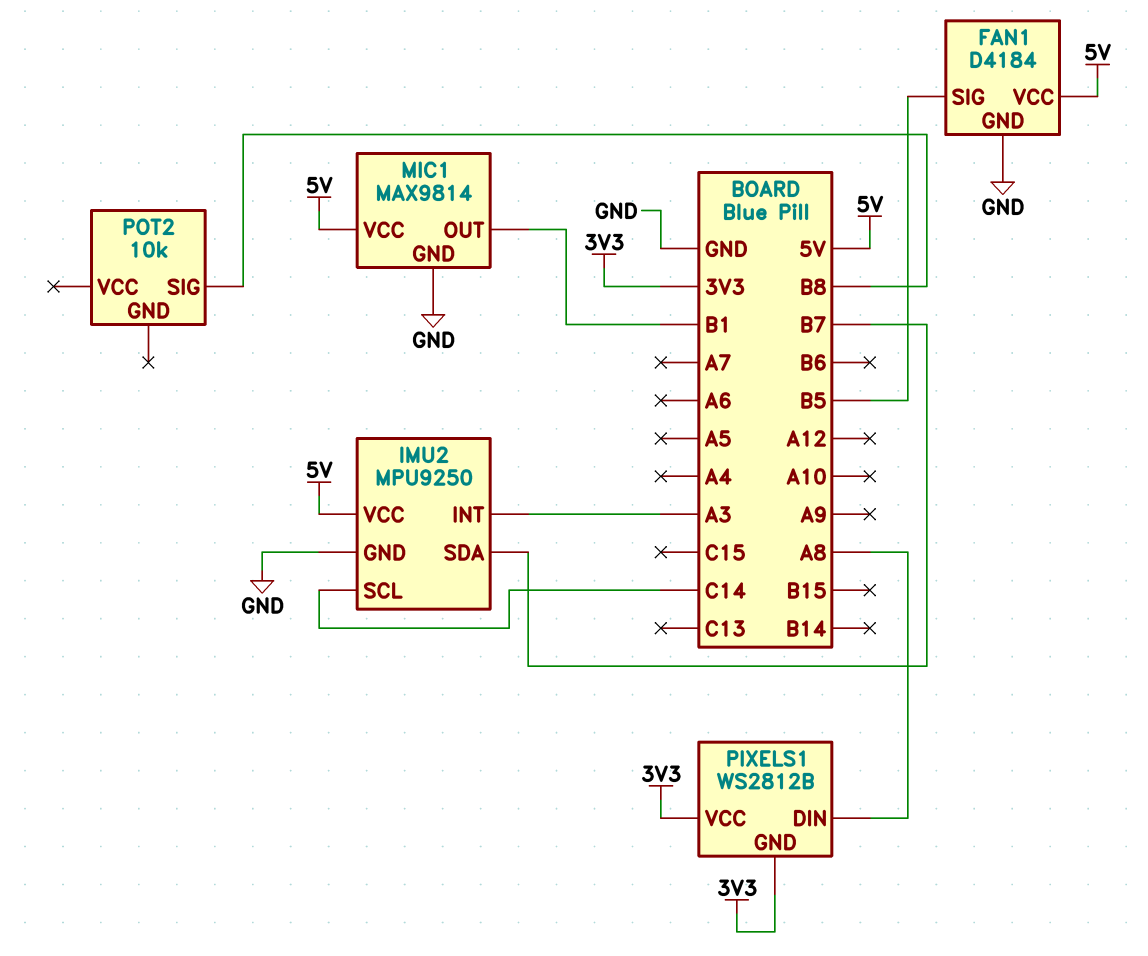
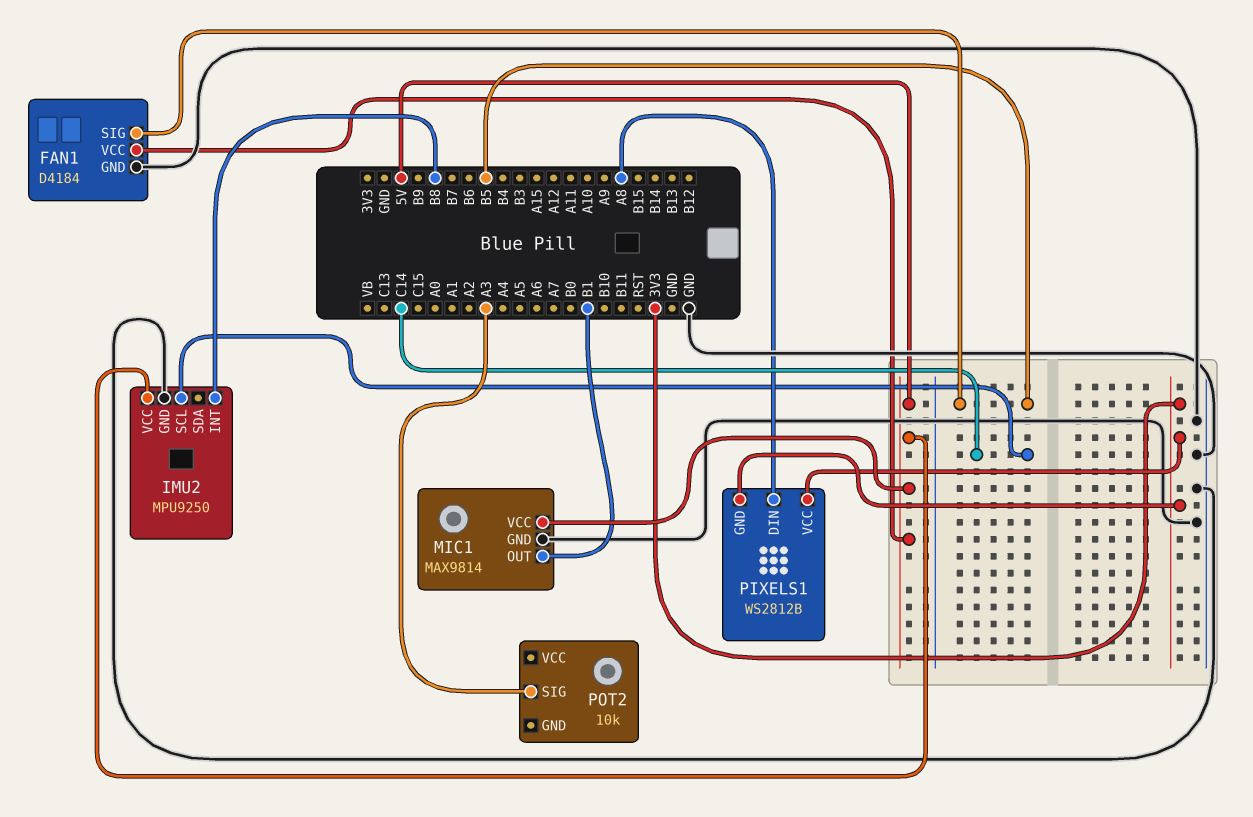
IMU2 pin INT: A3 -> B8
IMU2 pin SDA: B7 -> none
POT2 pin SIG: B8 -> A3

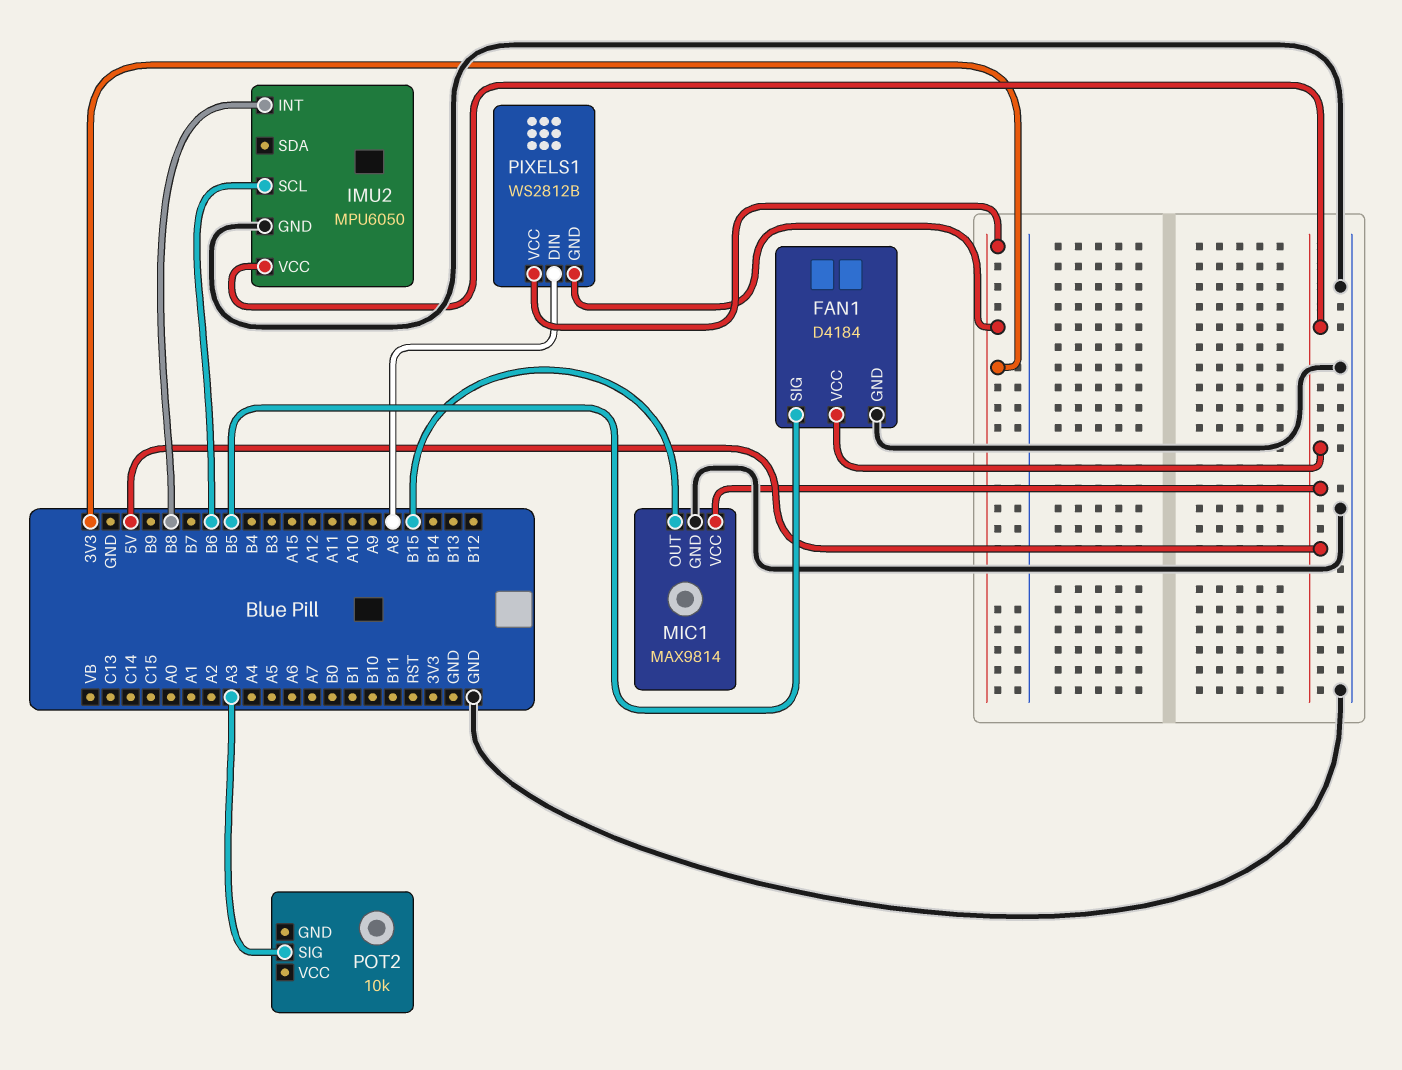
IMU2: MPU9250 -> MPU6050
IMU2 pin SCL: C14 -> B6
MIC1 pin OUT: B1 -> B15

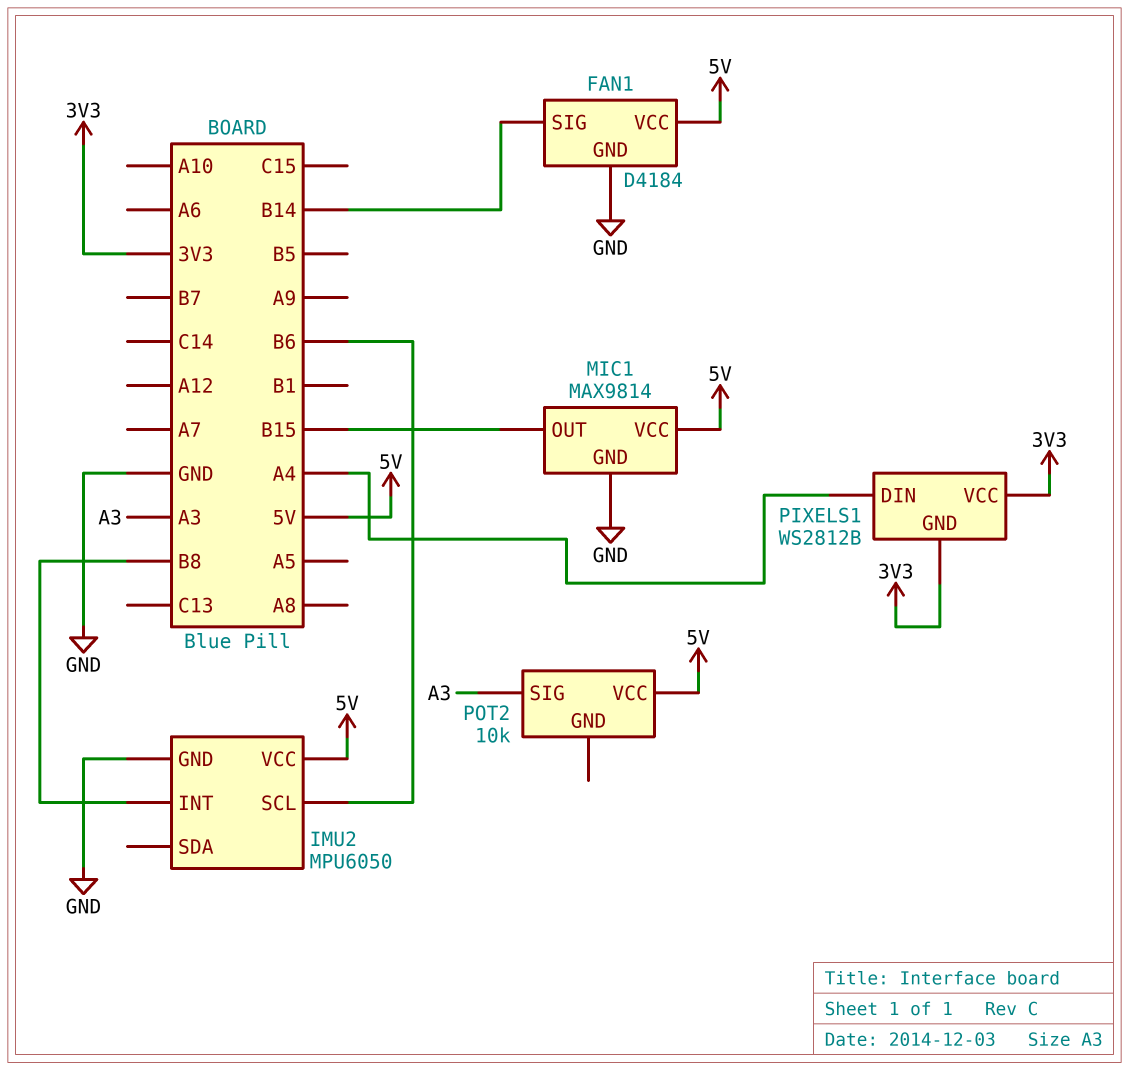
FAN1 pin SIG: B5 -> B14
PIXELS1 pin DIN: A8 -> A4
POT2 pin VCC: none -> 5V

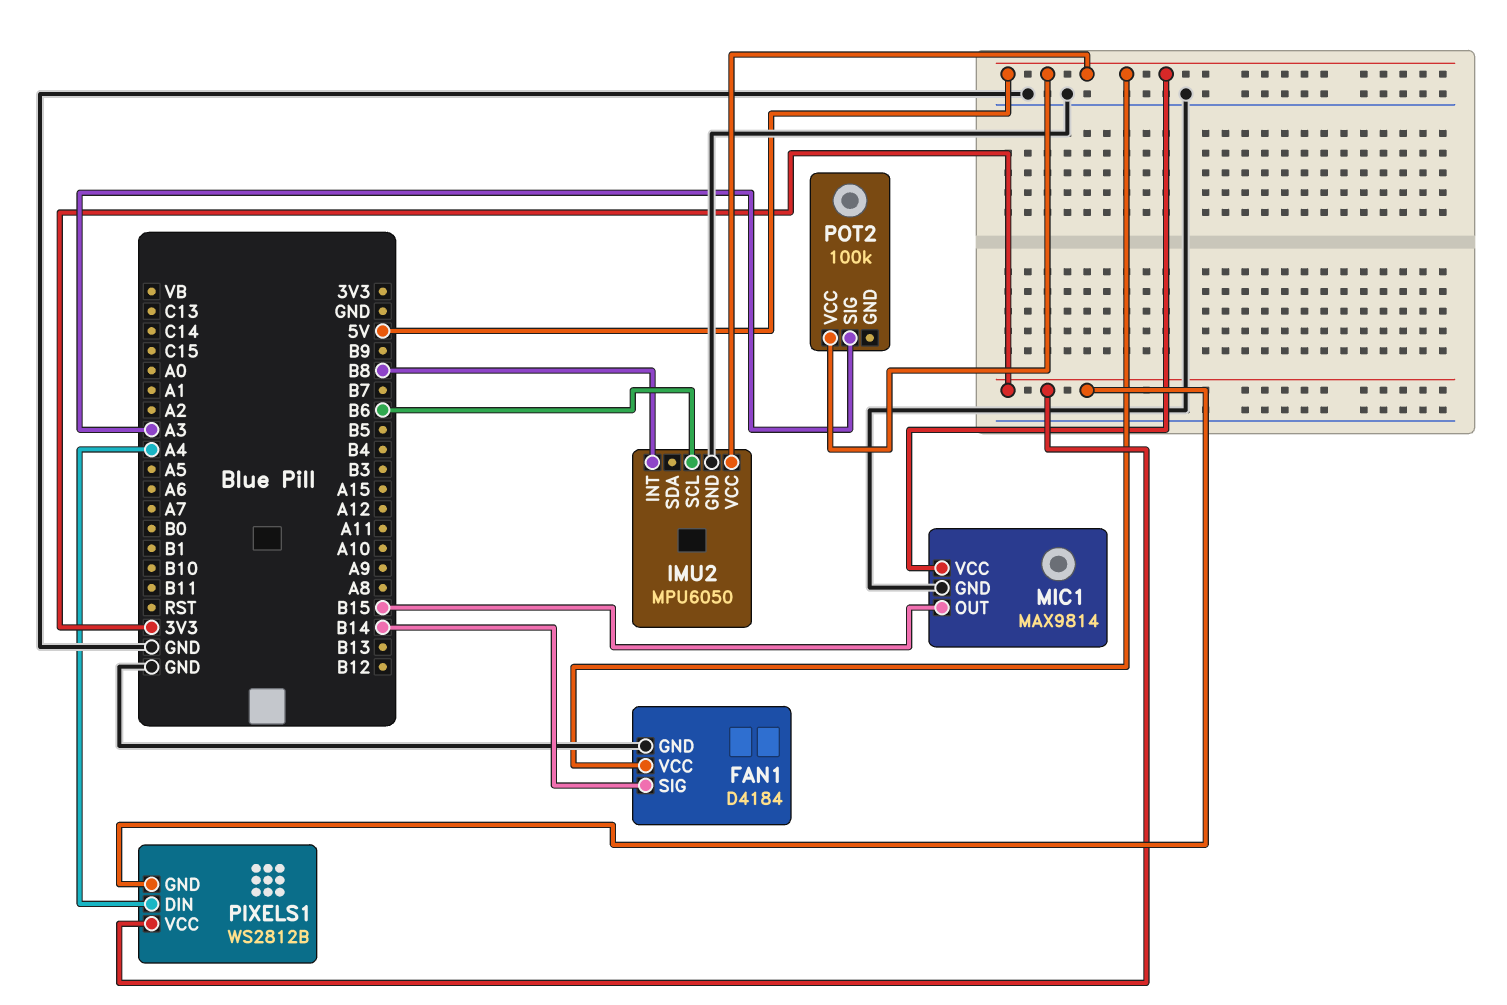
POT2: 10k -> 100k

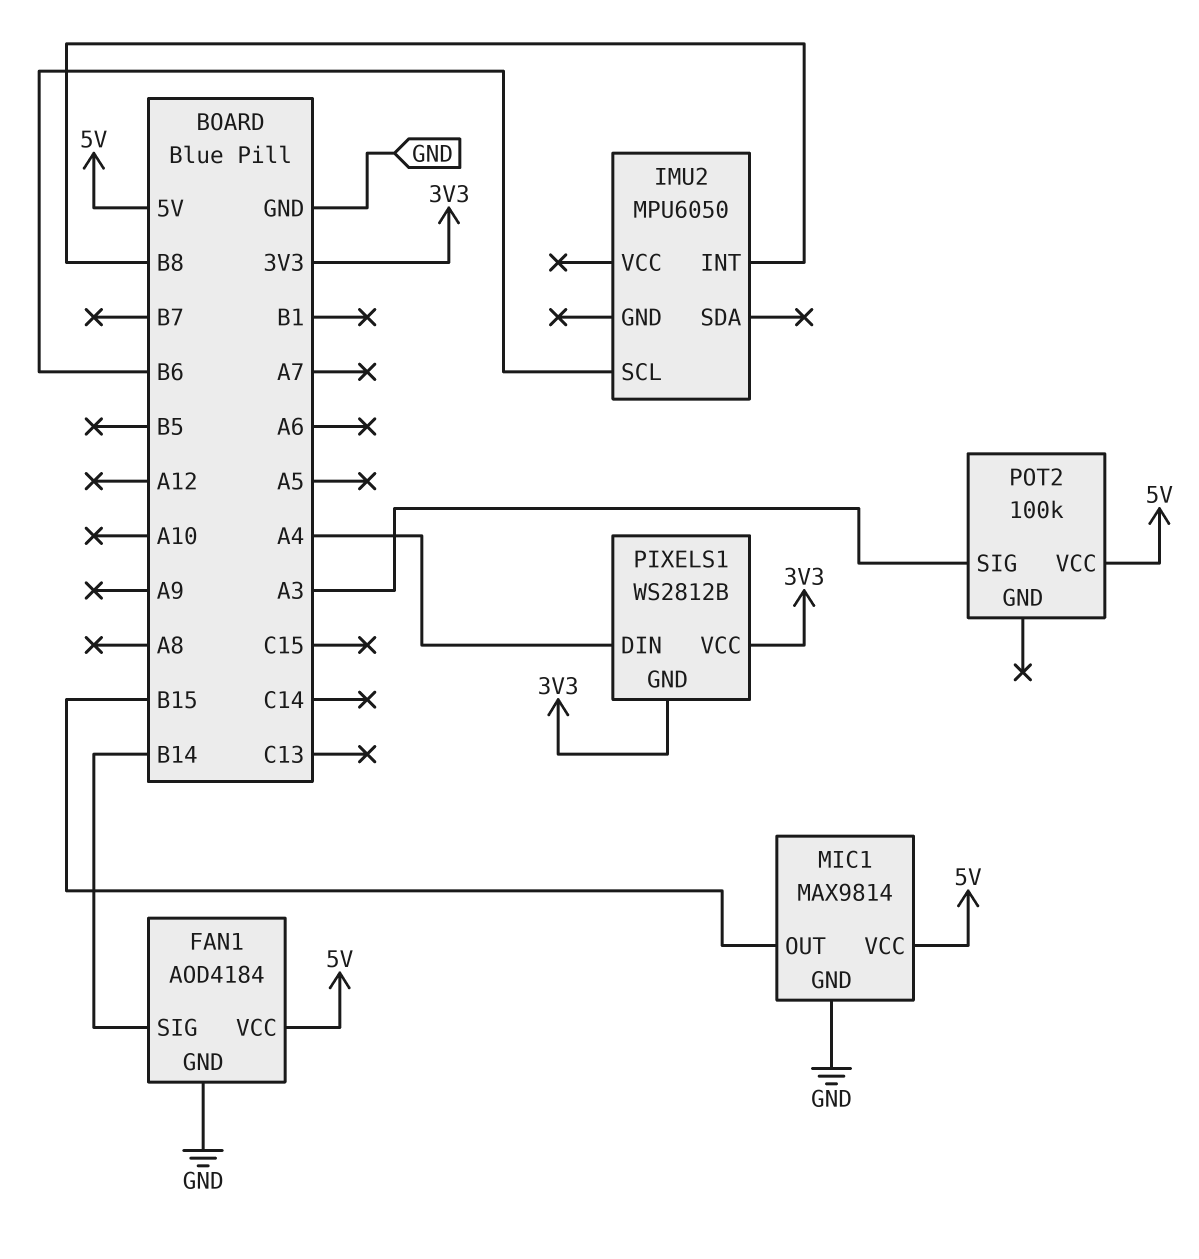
FAN1: D4184 -> AOD4184
IMU2 pin GND: GND -> none
IMU2 pin VCC: 5V -> none

